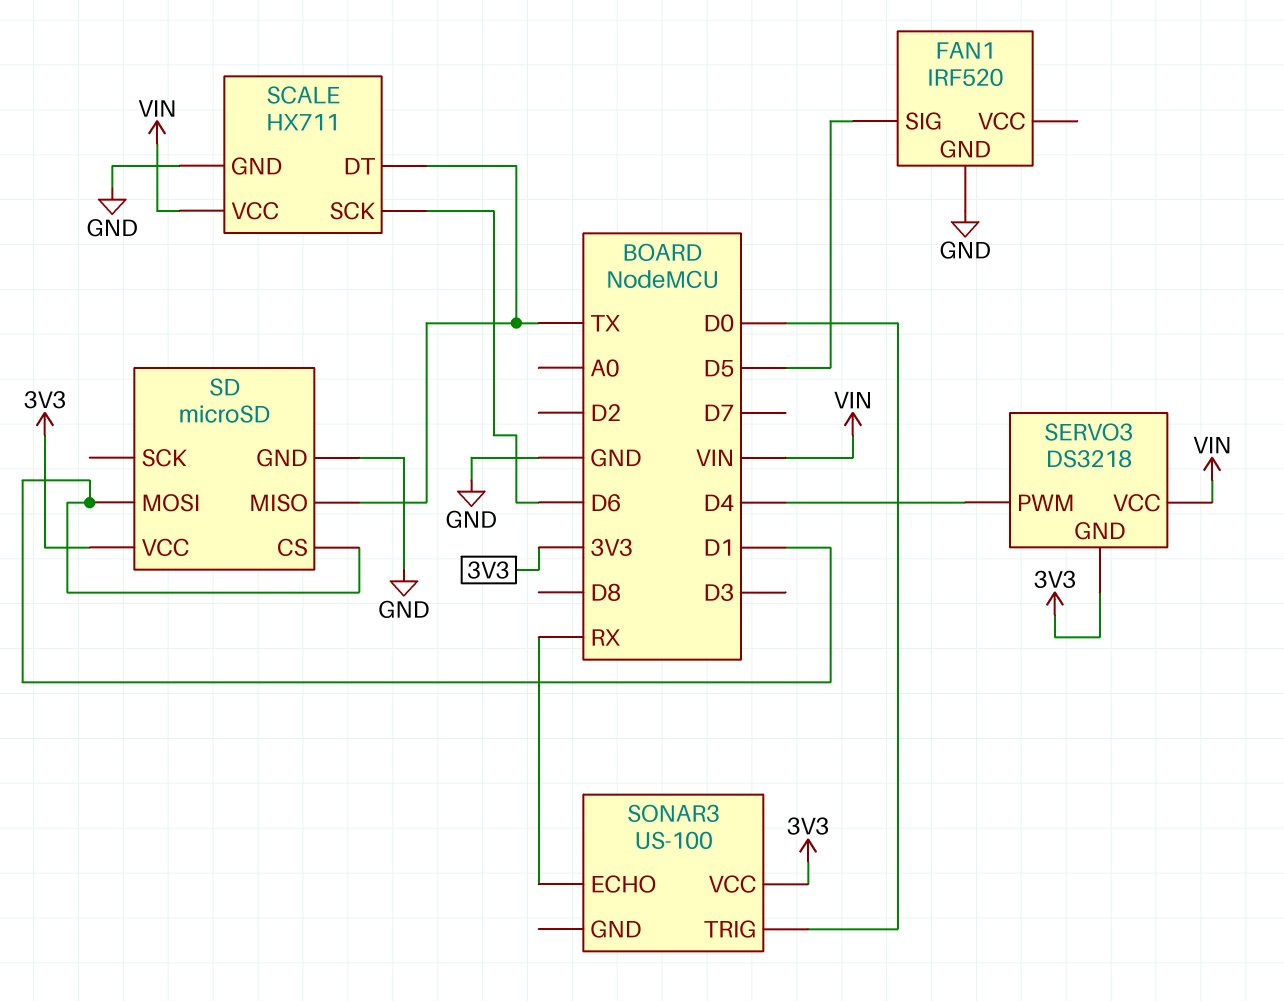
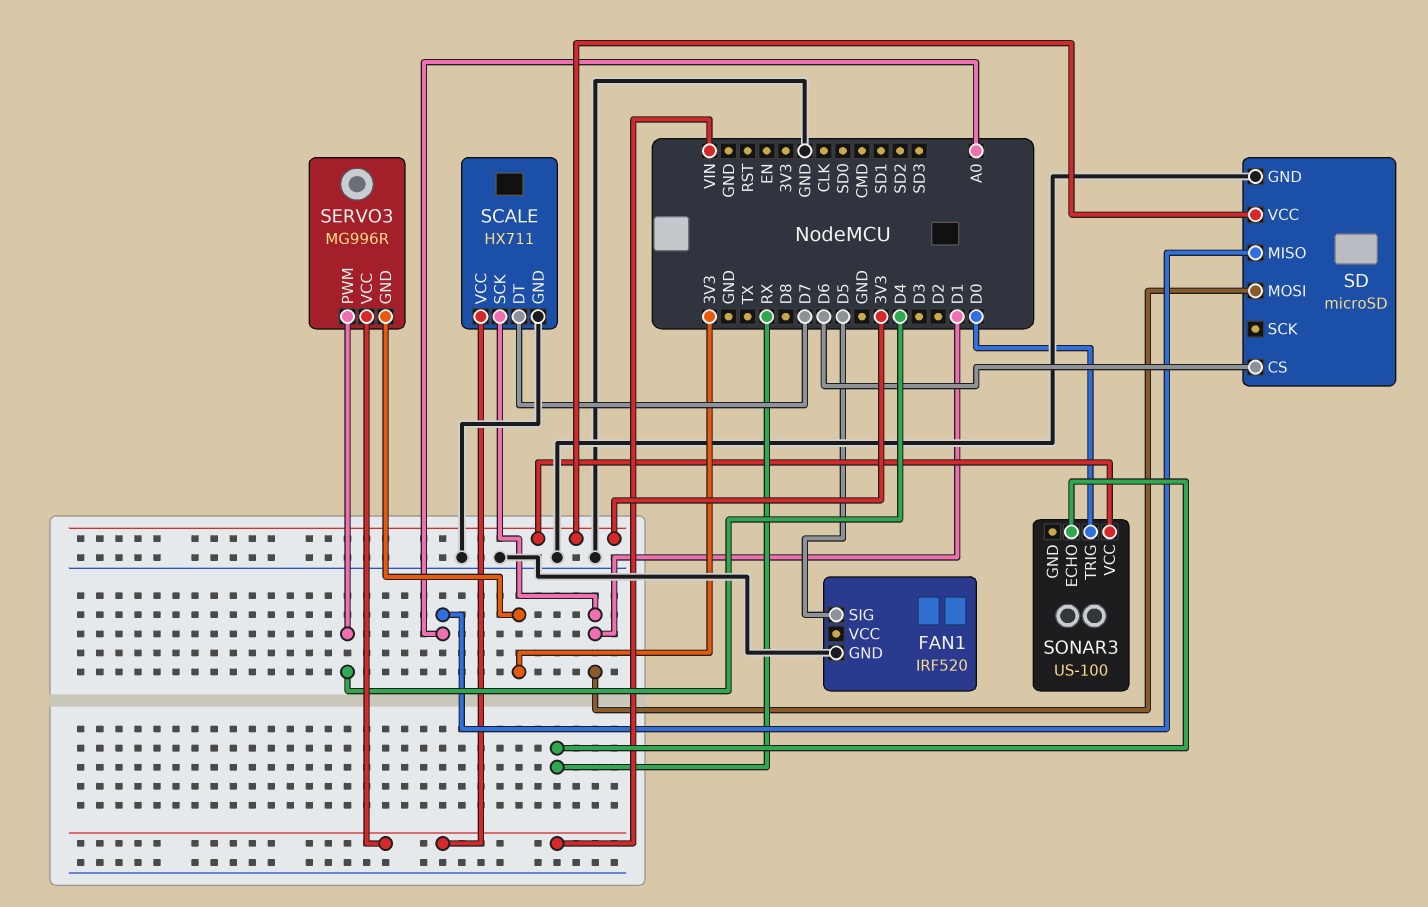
SCALE pin DT: TX -> D7
SCALE pin SCK: D6 -> D1
SD pin CS: D1 -> D6
SD pin MISO: TX -> A0
SERVO3: DS3218 -> MG996R

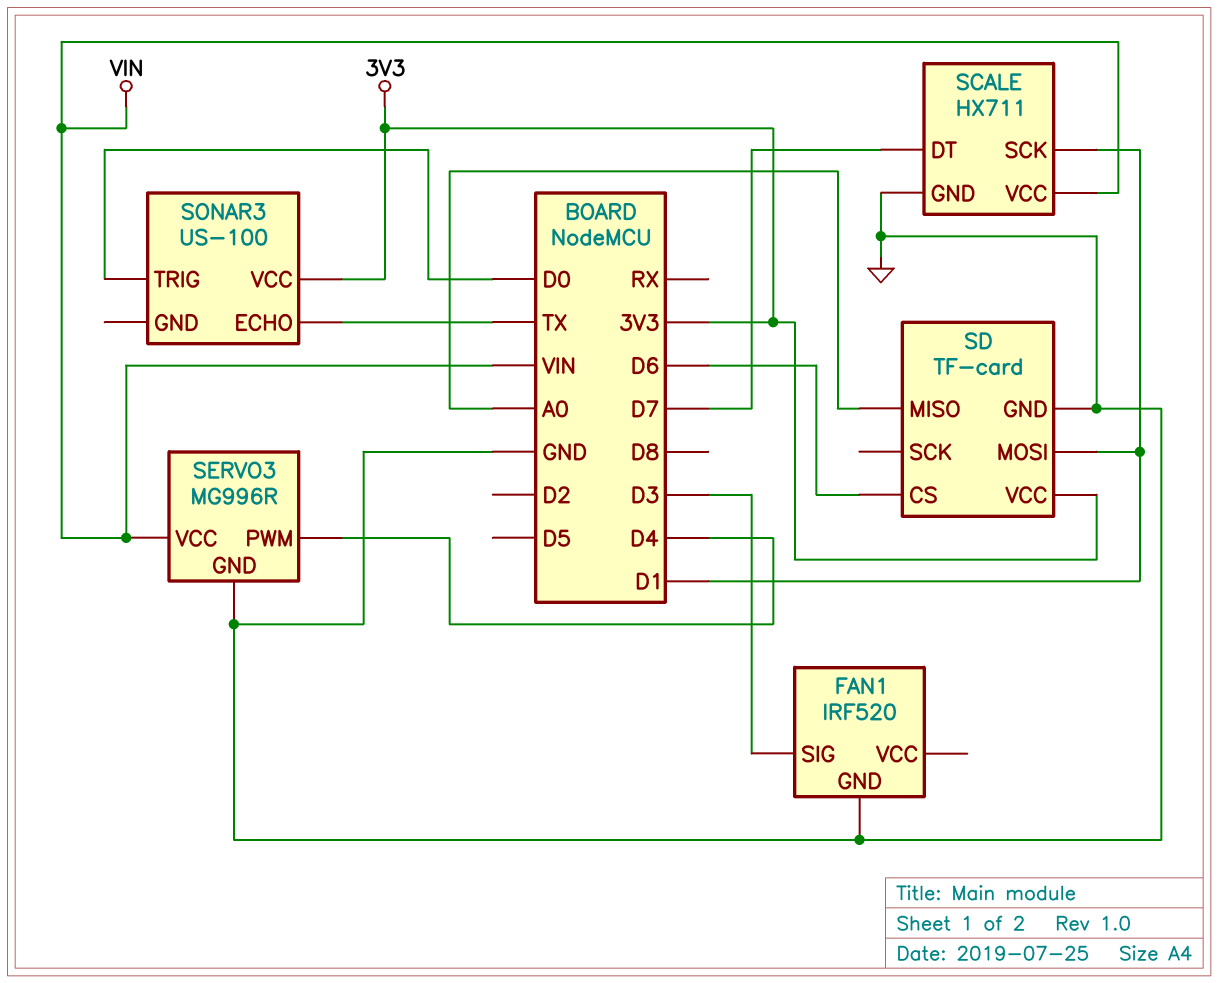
FAN1 pin SIG: D5 -> D3
SD: microSD -> TF-card
SERVO3 pin GND: 3V3 -> GND
SONAR3 pin ECHO: RX -> TX

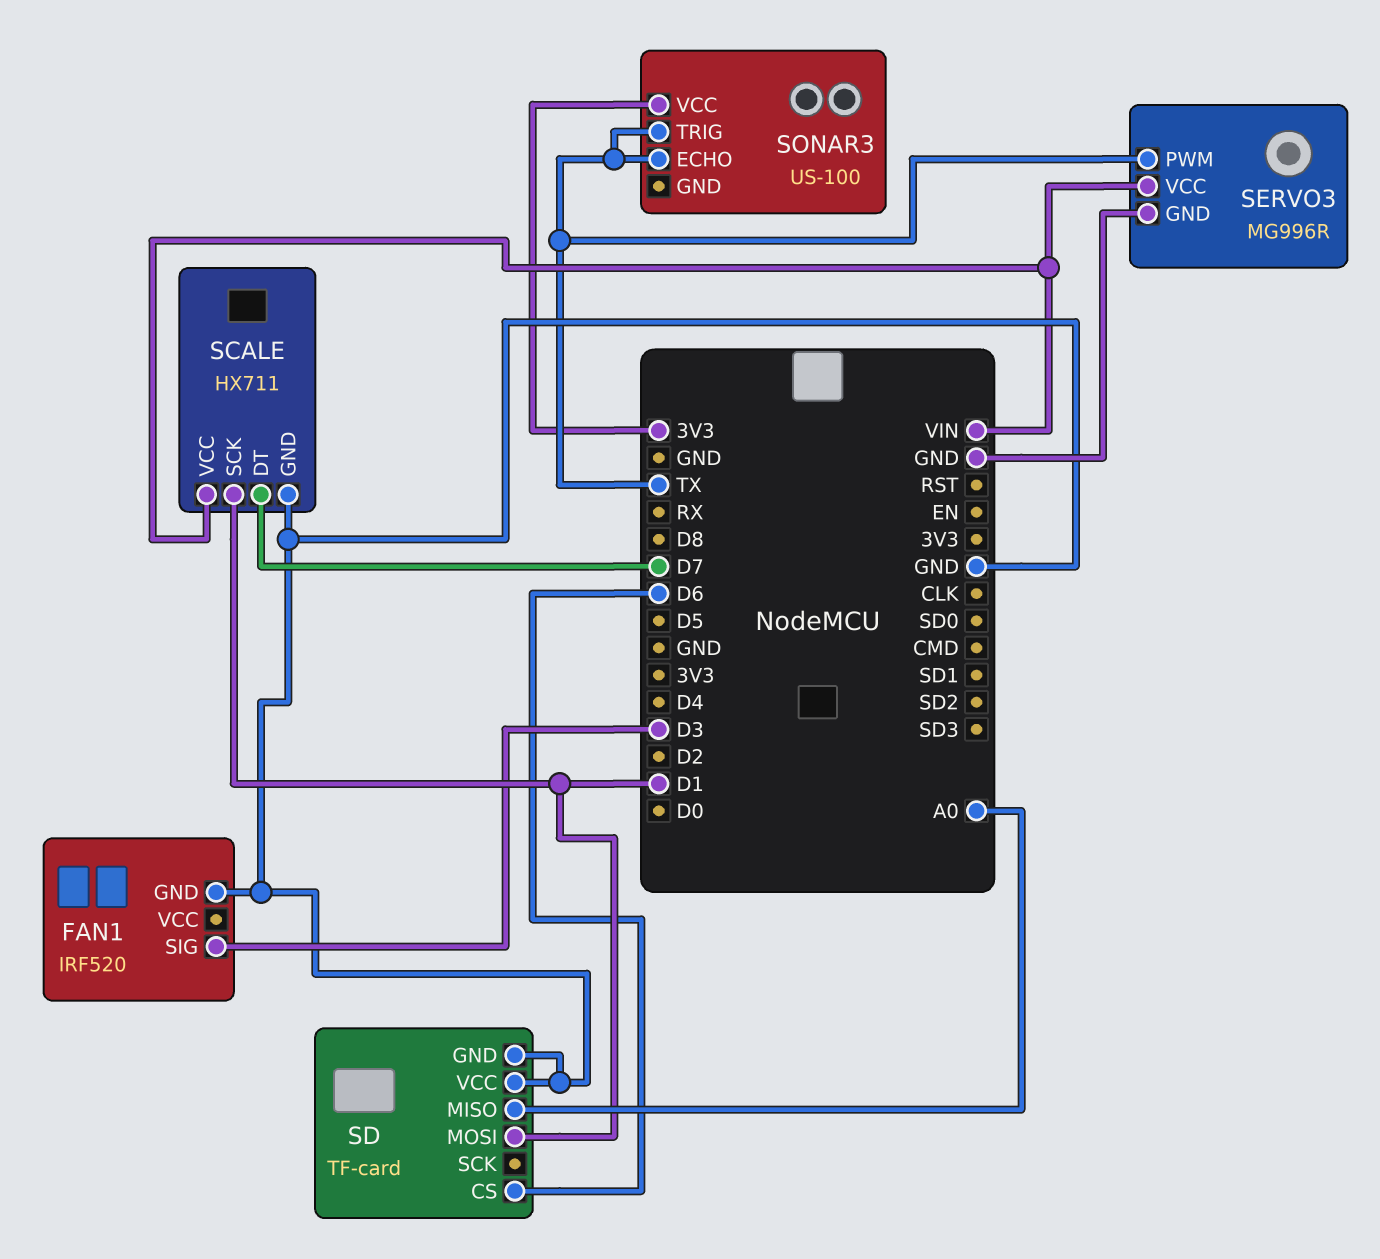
SD pin VCC: 3V3 -> GND
SERVO3 pin PWM: D4 -> TX
SONAR3 pin TRIG: D0 -> TX

